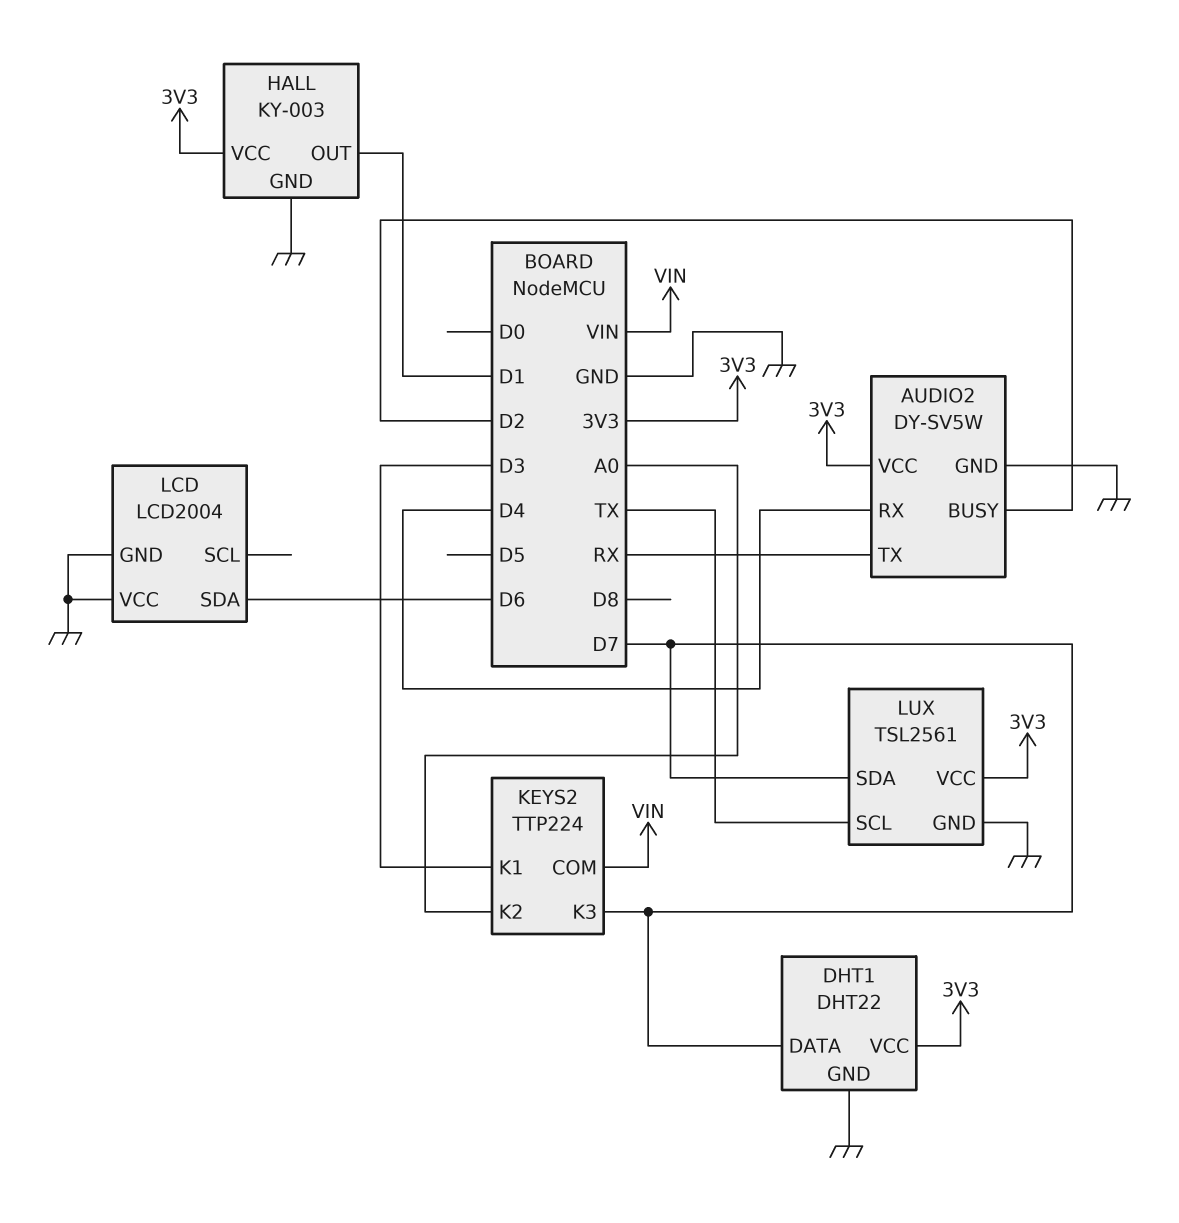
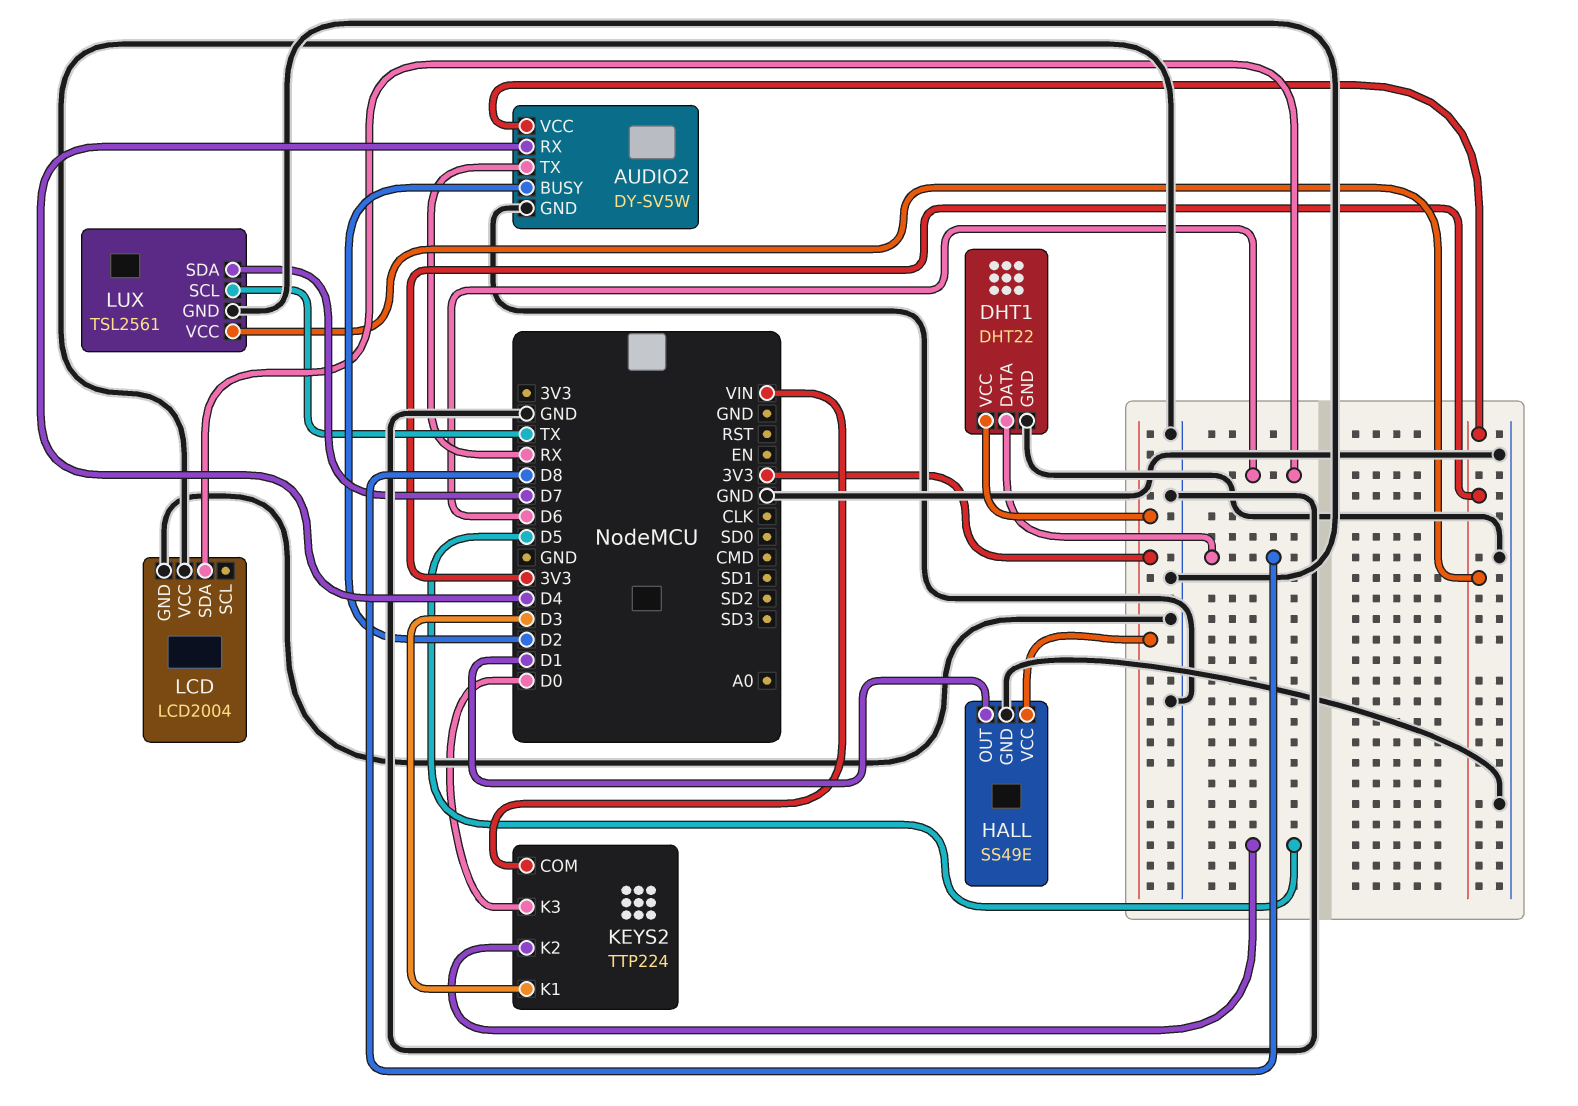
DHT1 pin DATA: D7 -> D8
HALL: KY-003 -> SS49E
KEYS2 pin K2: A0 -> D5
KEYS2 pin K3: D7 -> D0

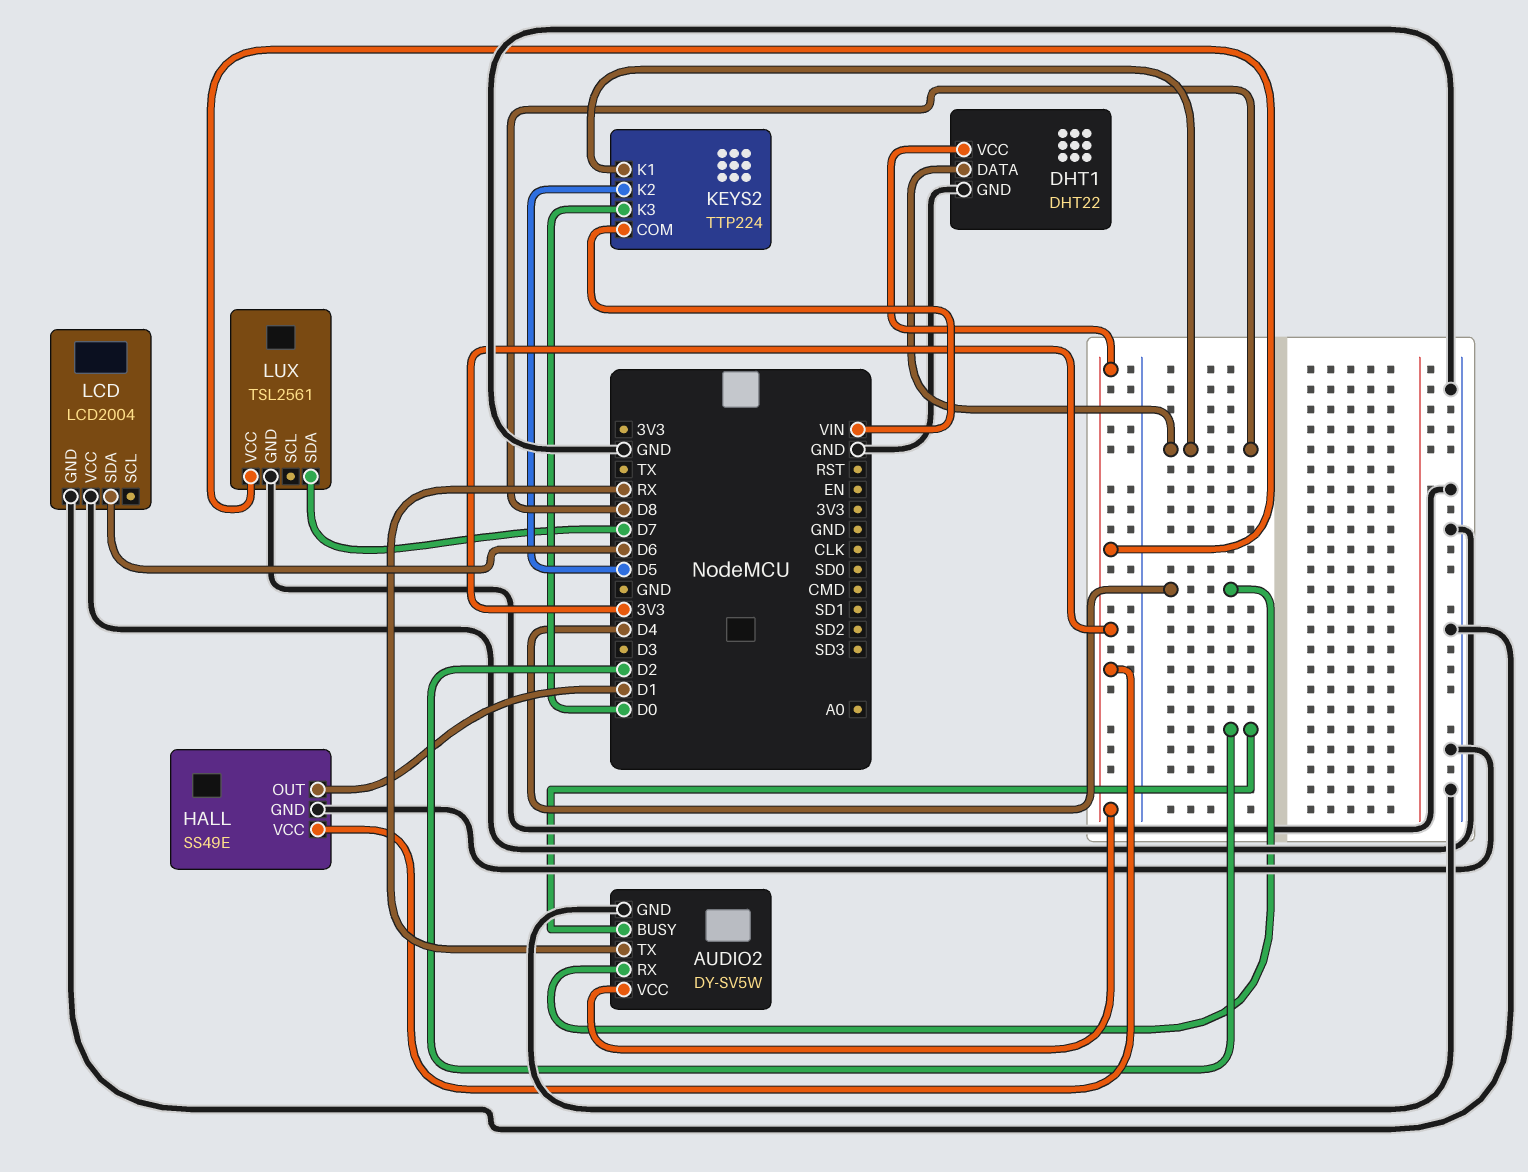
KEYS2 pin K1: D3 -> D8
LUX pin SCL: TX -> none

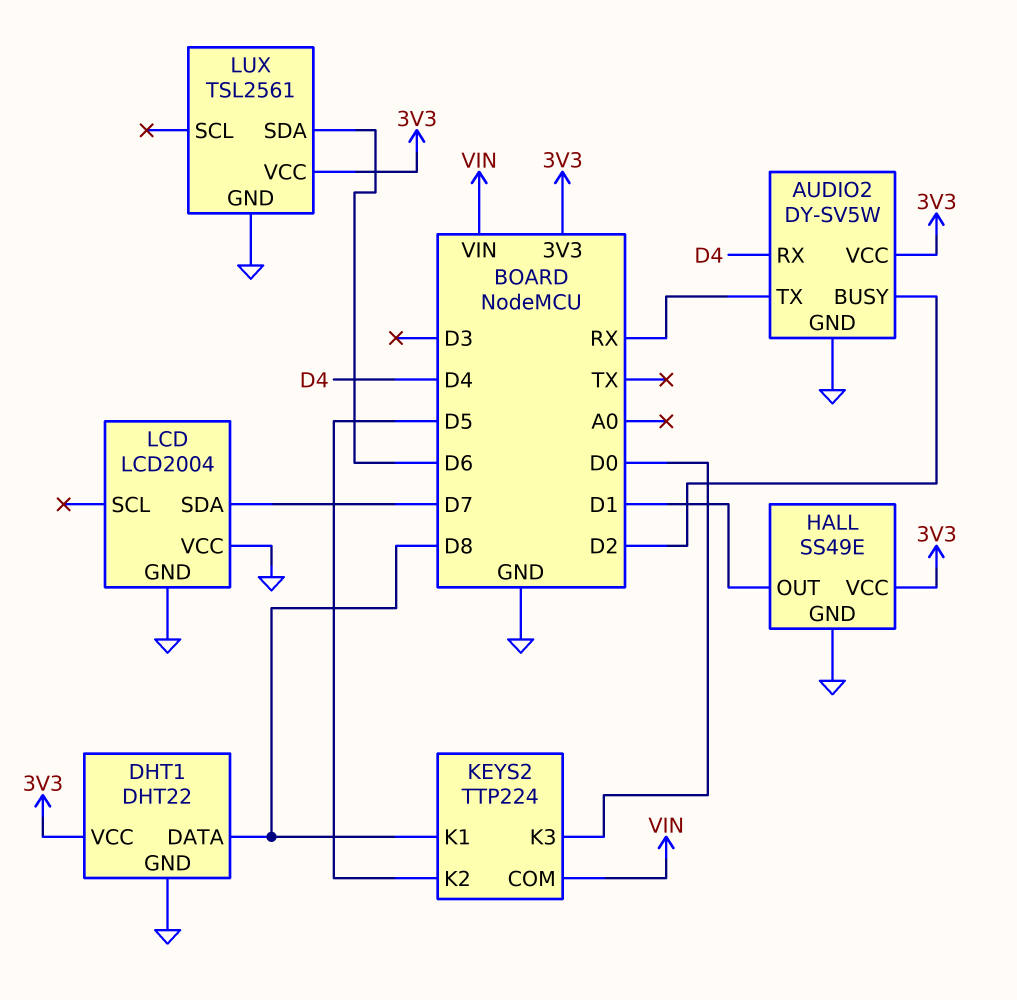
LCD pin SDA: D6 -> D7
LUX pin SDA: D7 -> D6

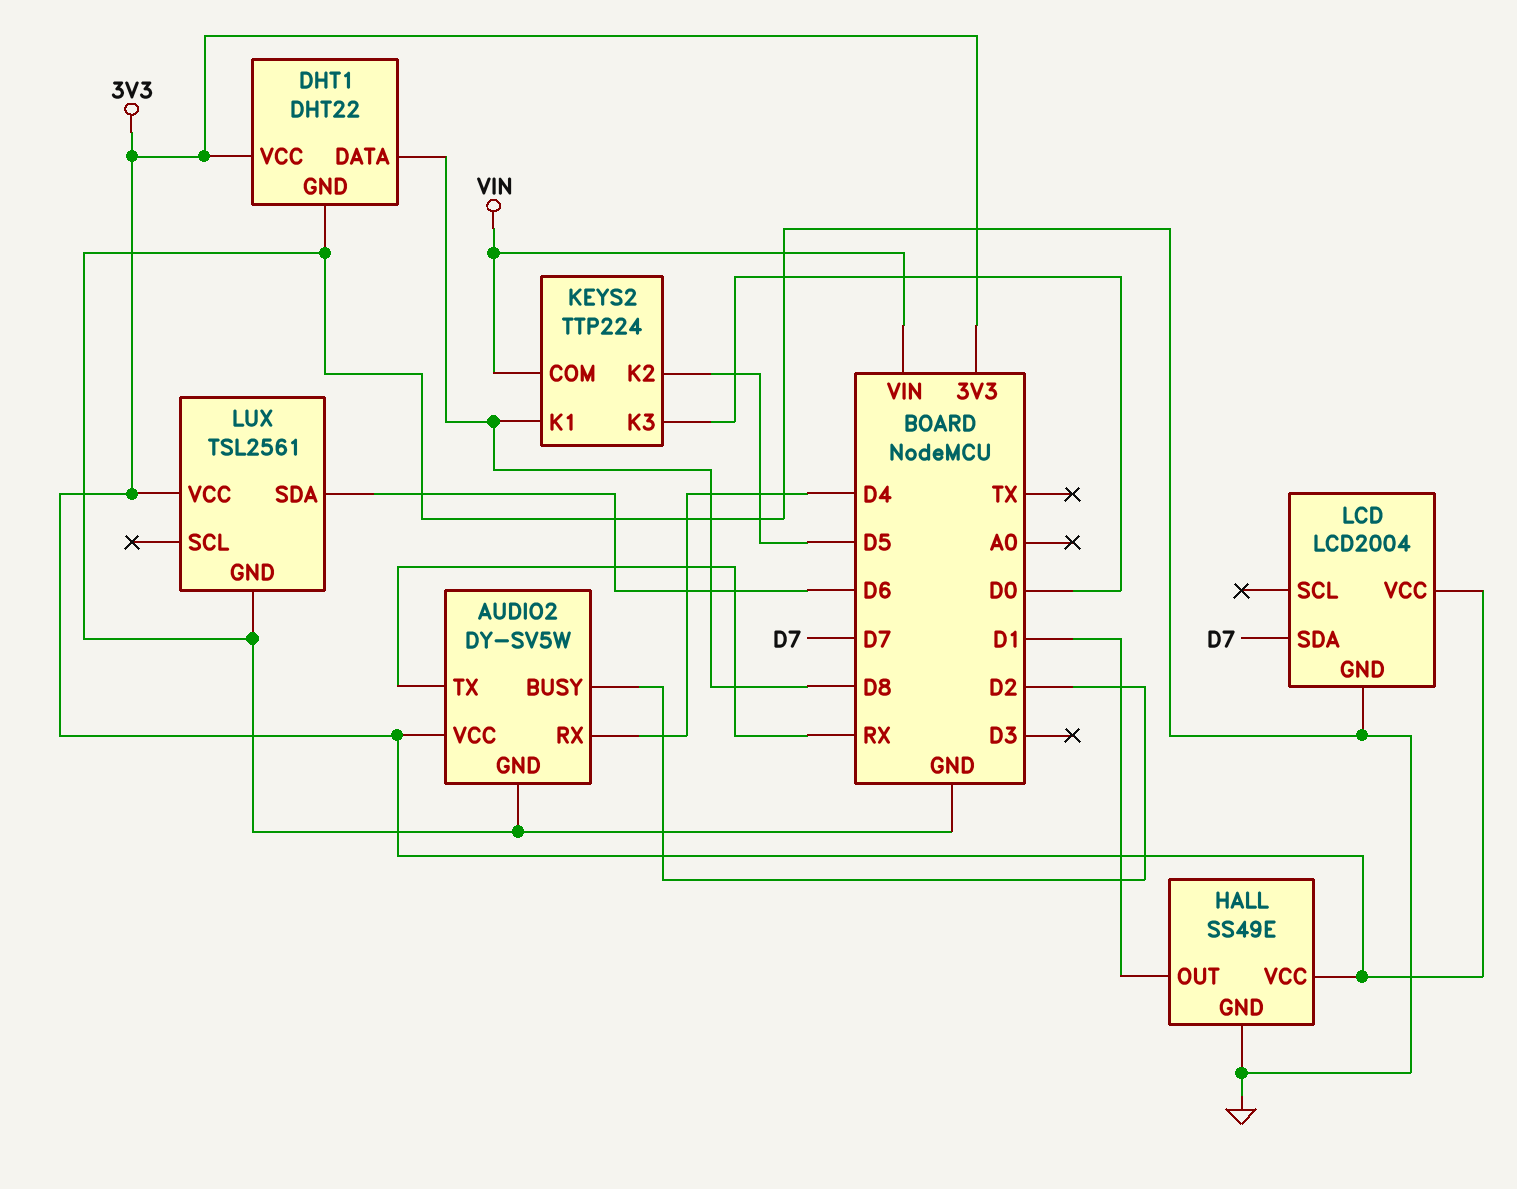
LCD pin VCC: GND -> 3V3

